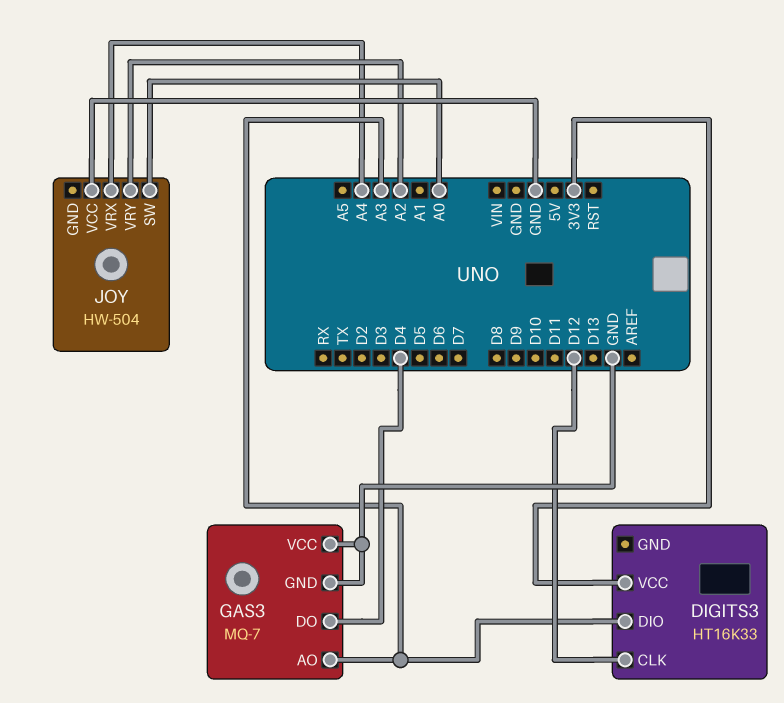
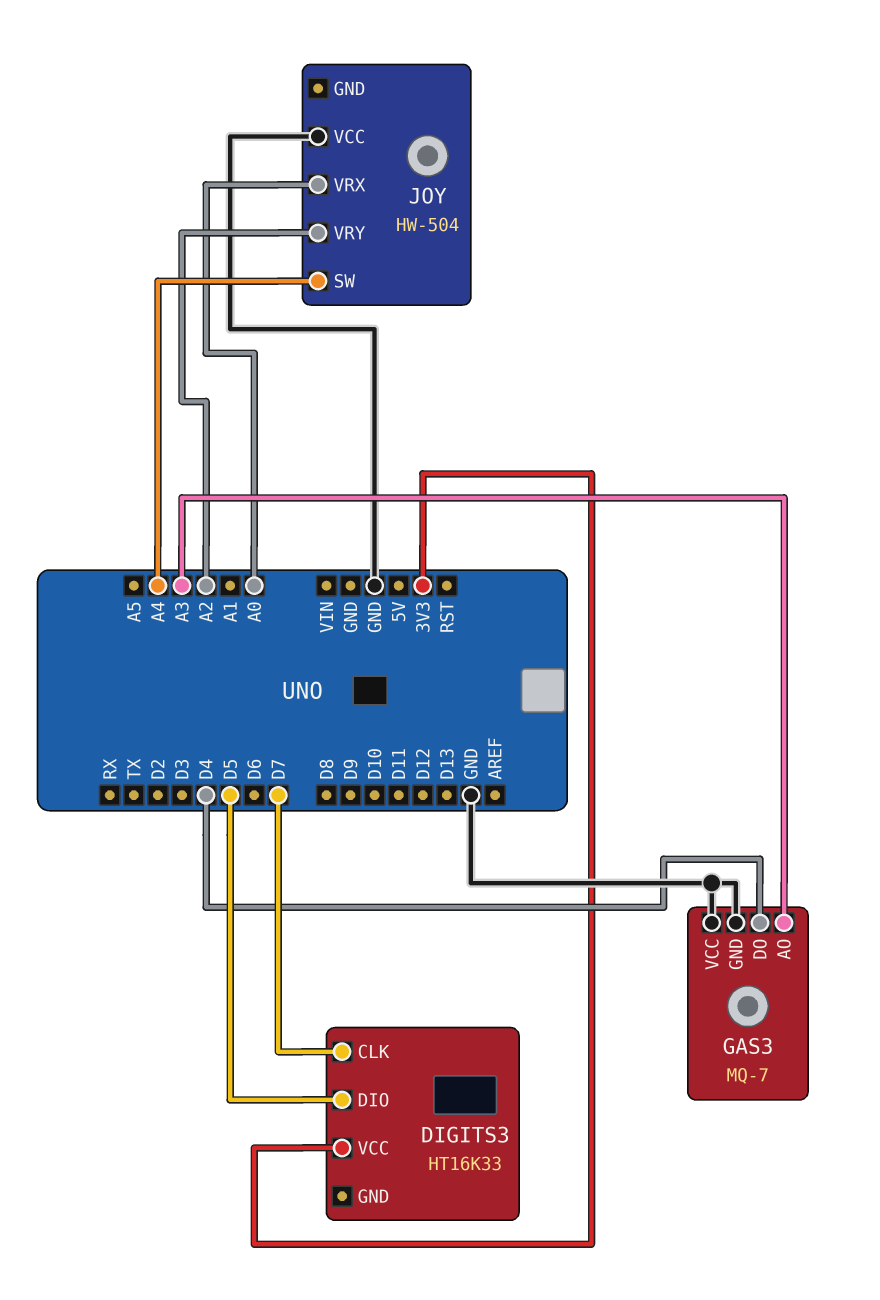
DIGITS3 pin CLK: D12 -> D7
DIGITS3 pin DIO: A3 -> D5
JOY pin SW: A0 -> A4
JOY pin VRX: A4 -> A0

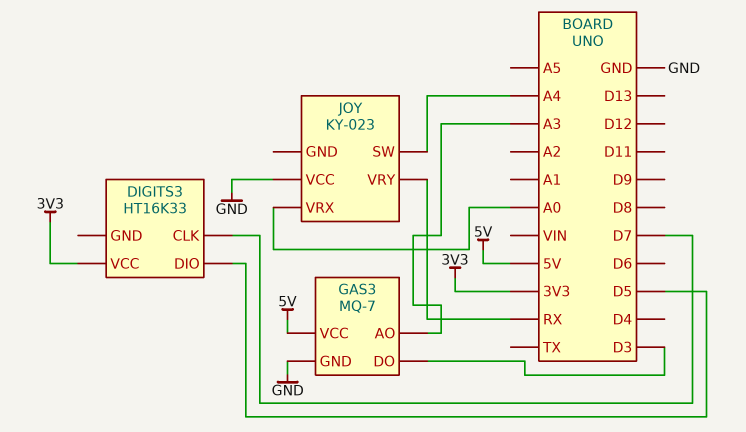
GAS3 pin DO: D4 -> D3
GAS3 pin VCC: GND -> 5V
JOY: HW-504 -> KY-023
JOY pin VRY: A2 -> RX

